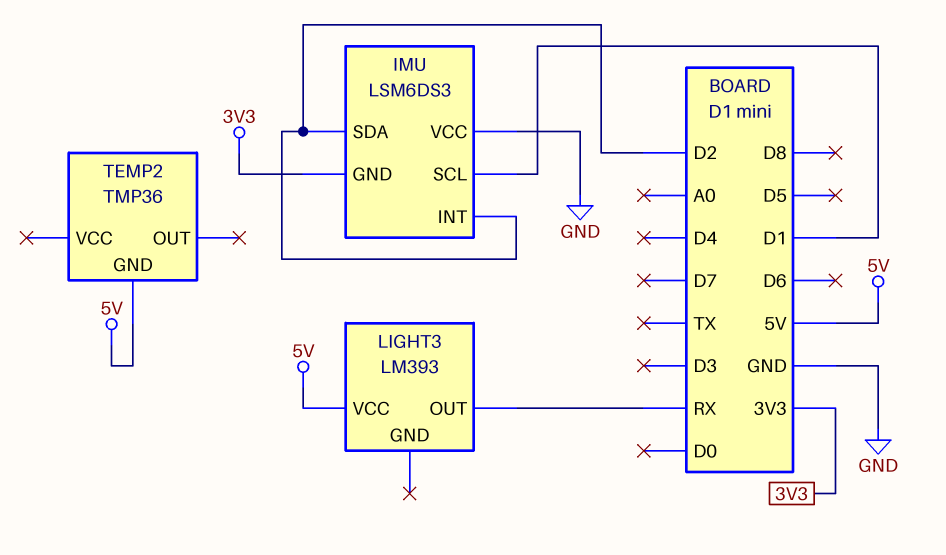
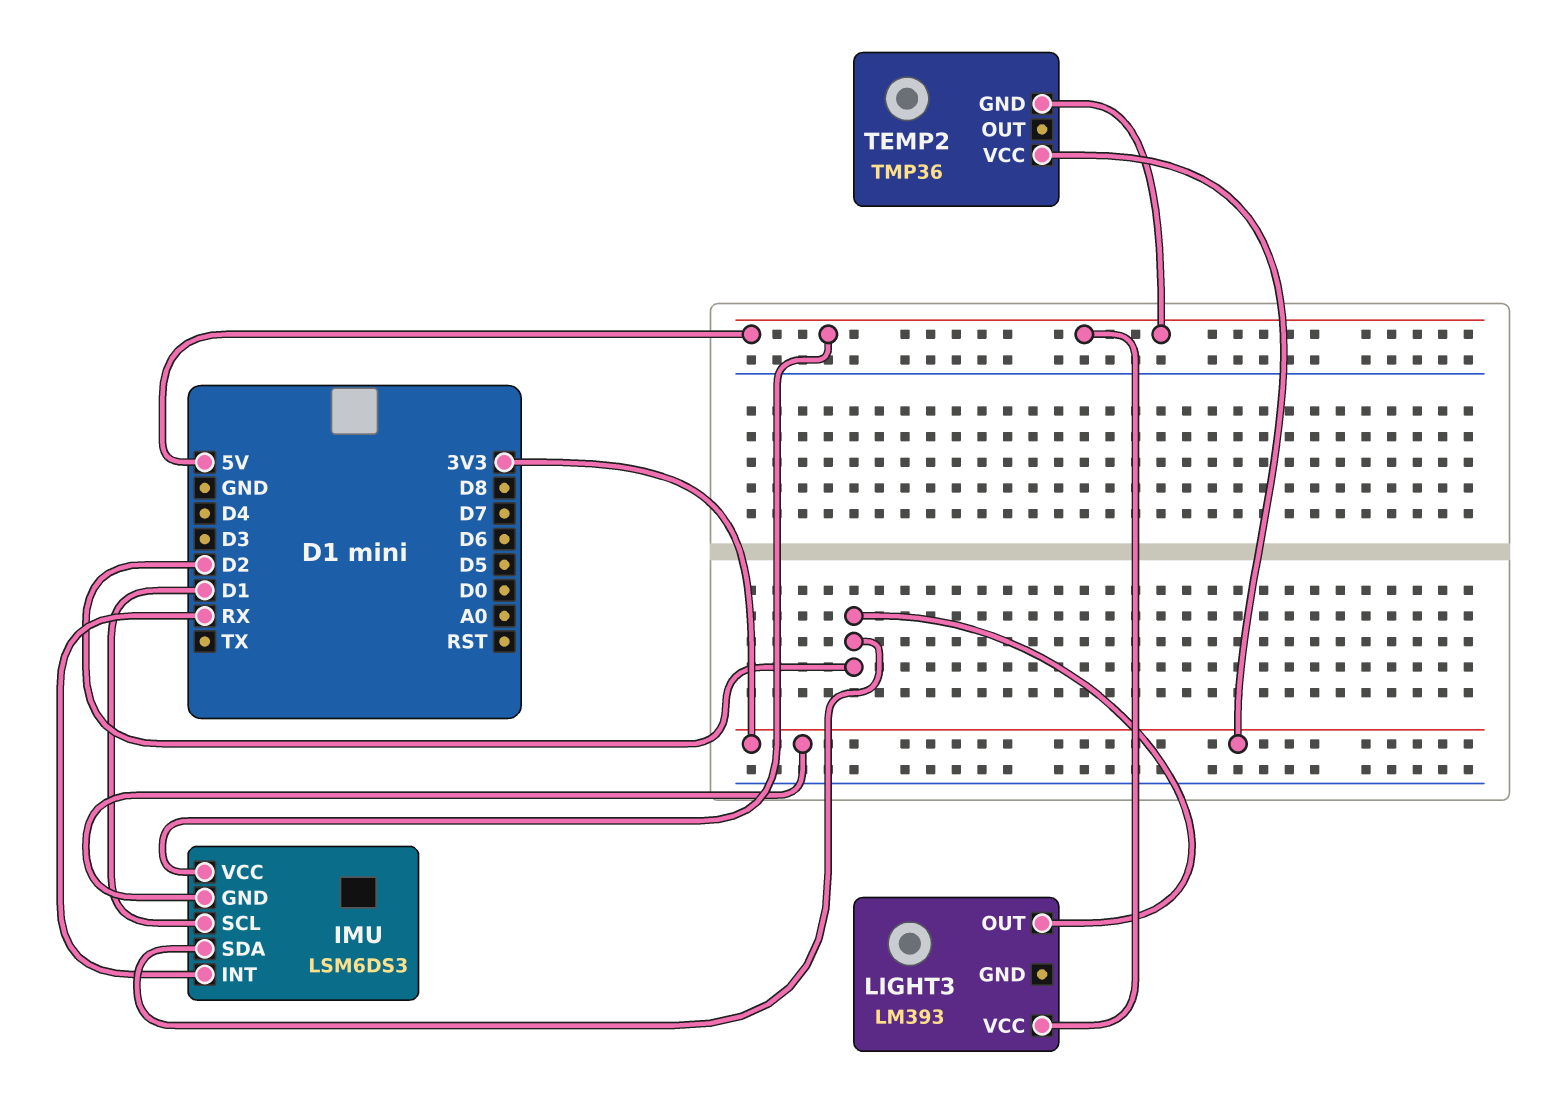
IMU pin INT: D2 -> RX
IMU pin VCC: GND -> 5V
LIGHT3 pin OUT: RX -> D2
TEMP2 pin VCC: none -> 3V3

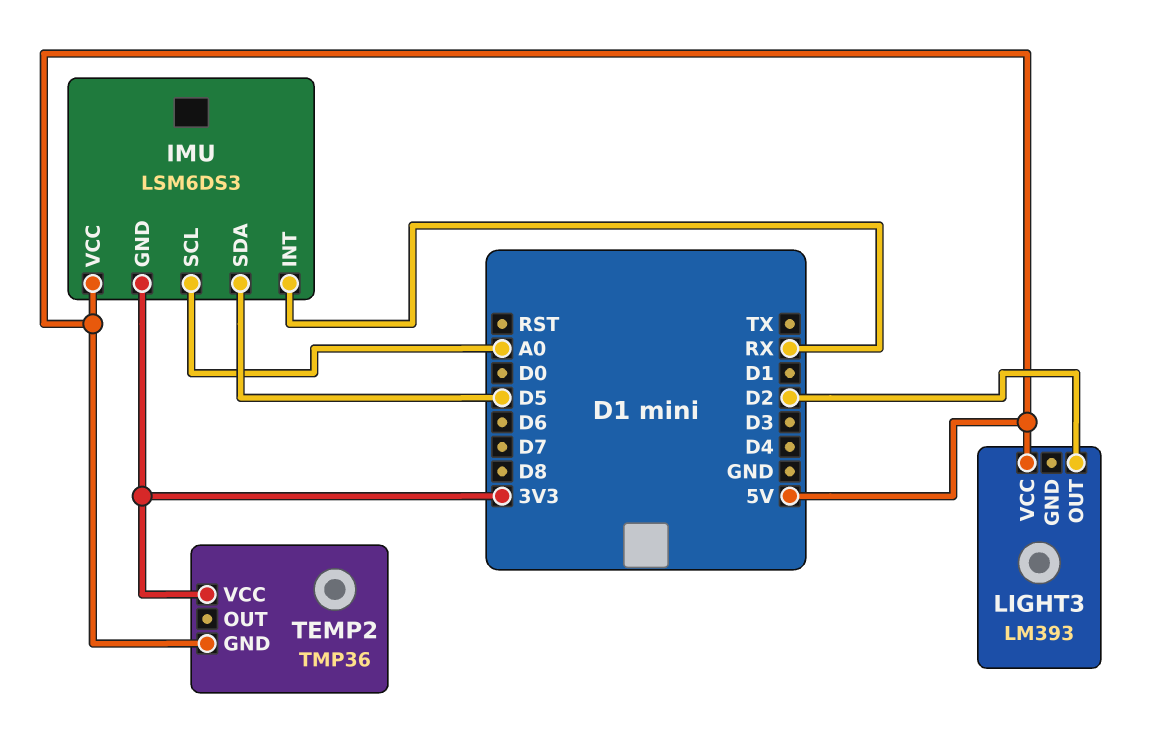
IMU pin SCL: D1 -> A0
IMU pin SDA: D2 -> D5

